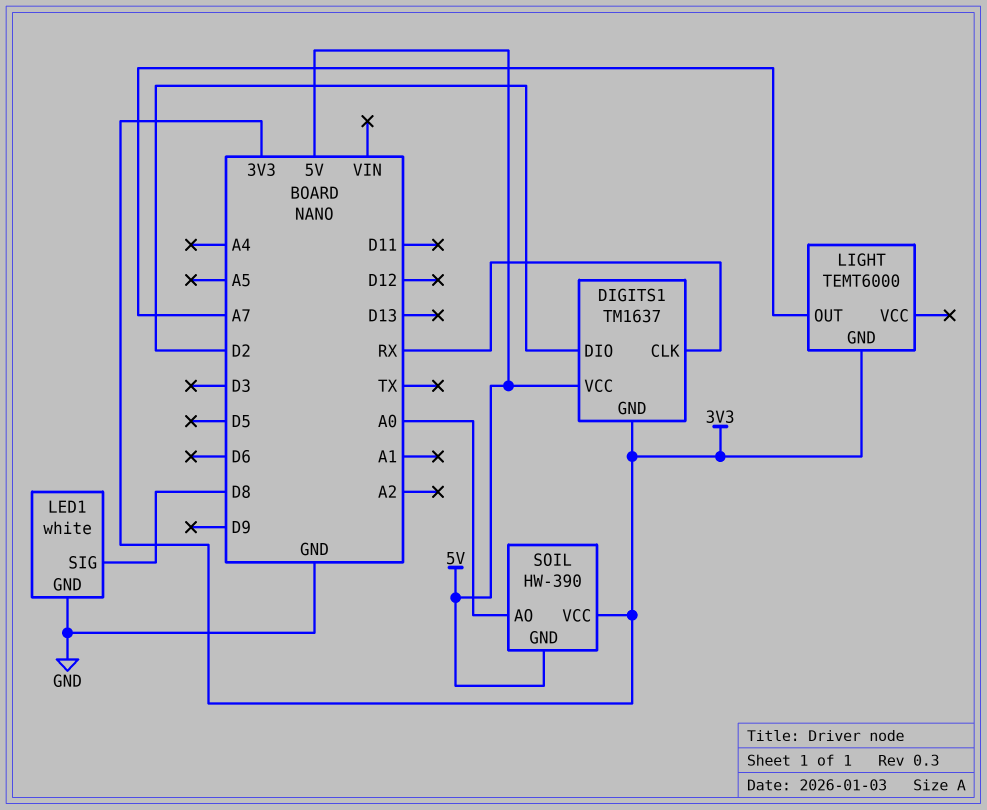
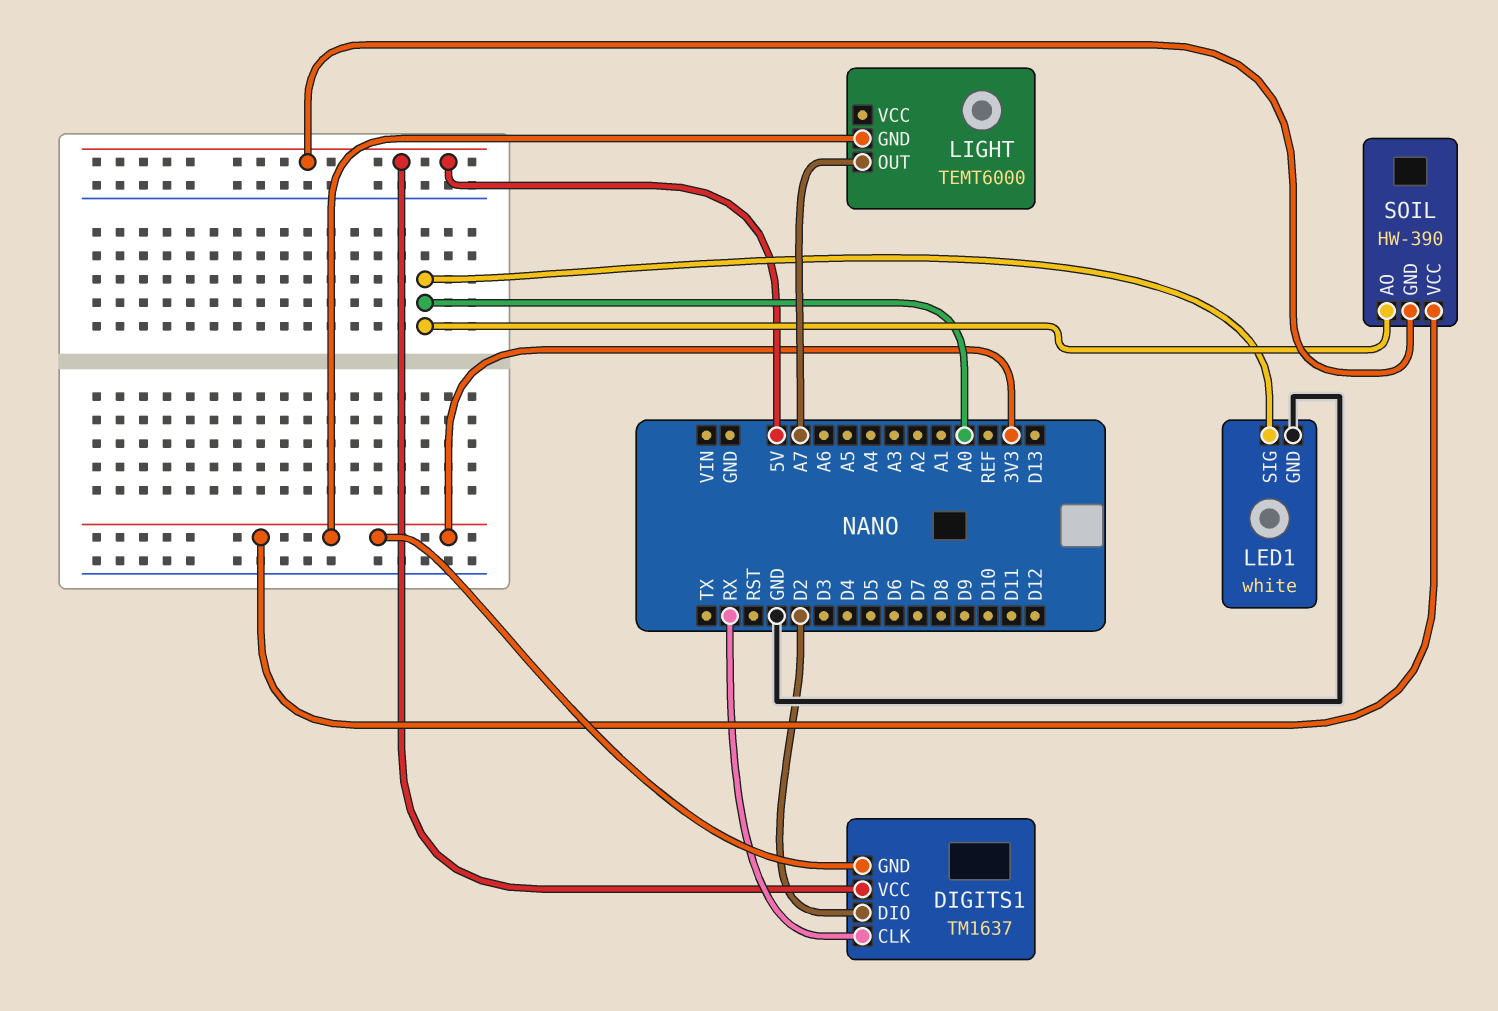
LED1 pin SIG: D8 -> A0

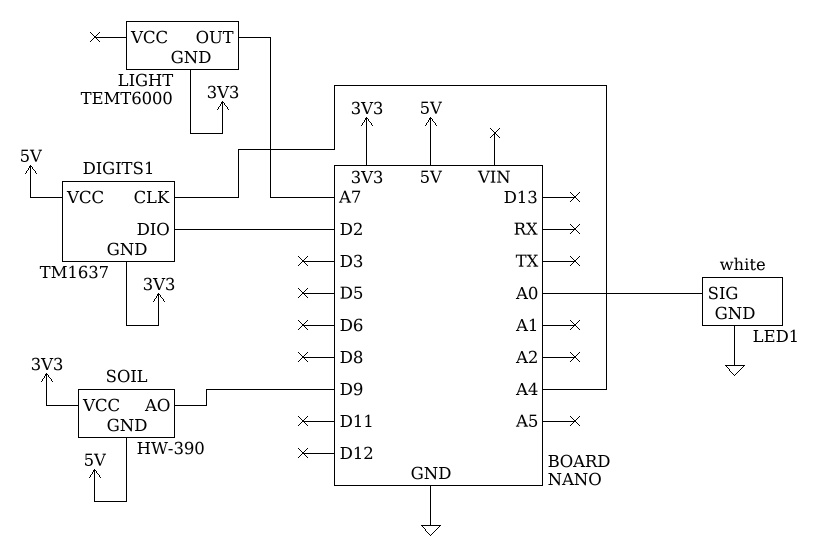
DIGITS1 pin CLK: RX -> A4
SOIL pin AO: A0 -> D9

